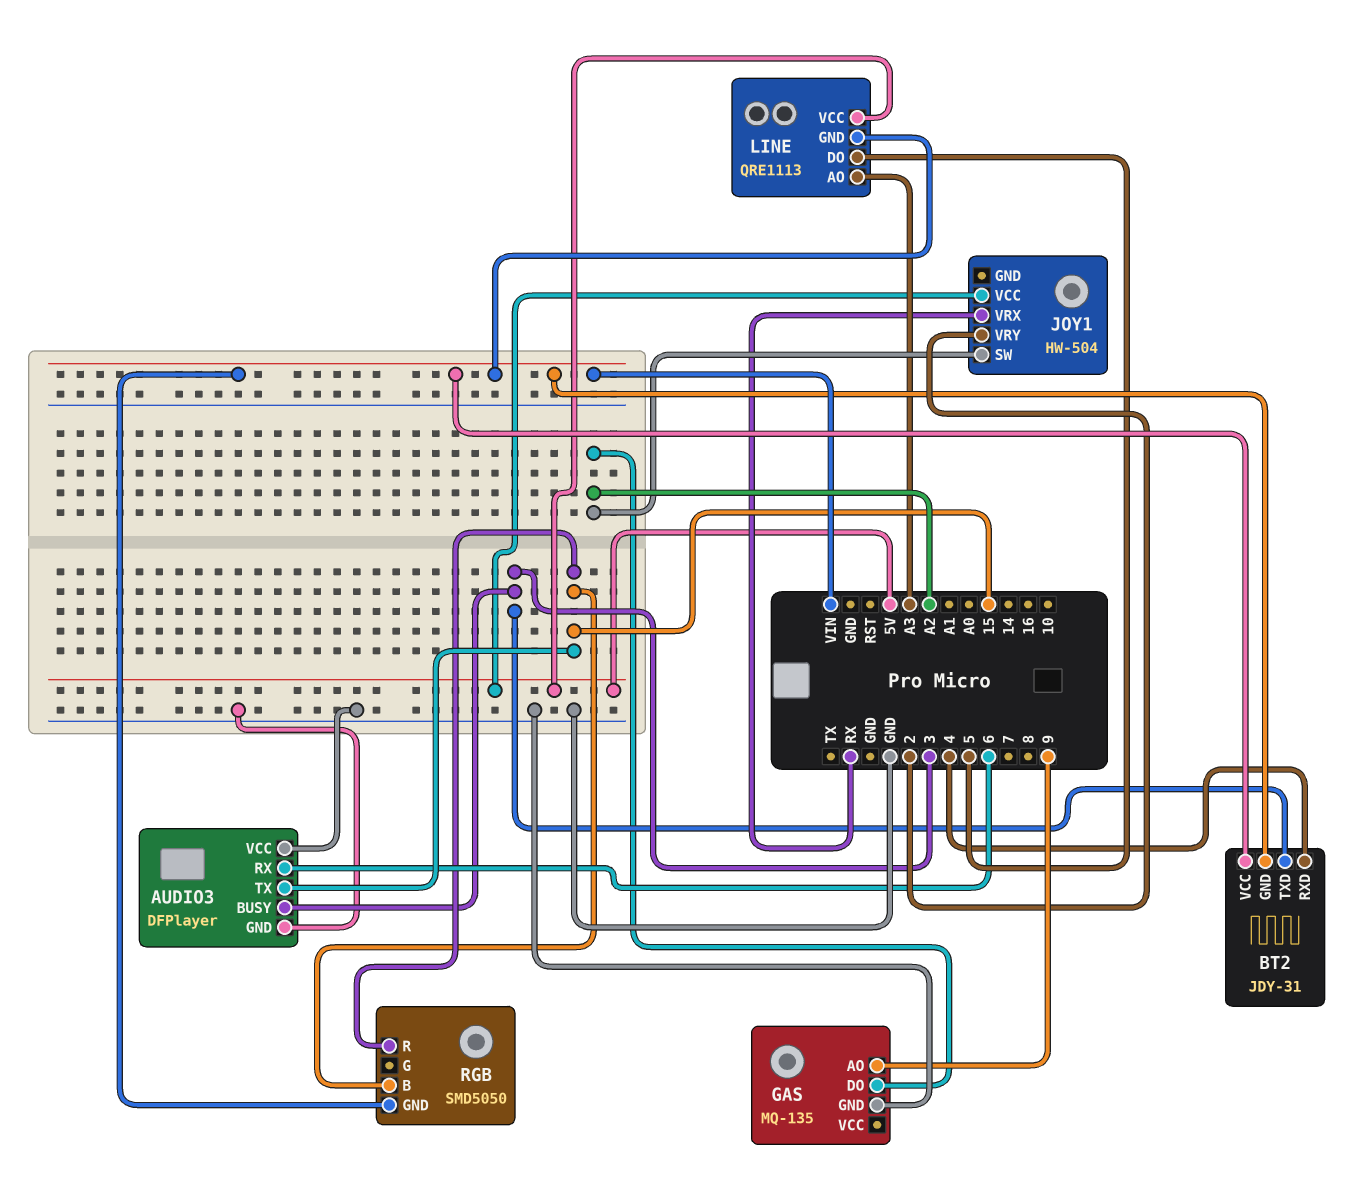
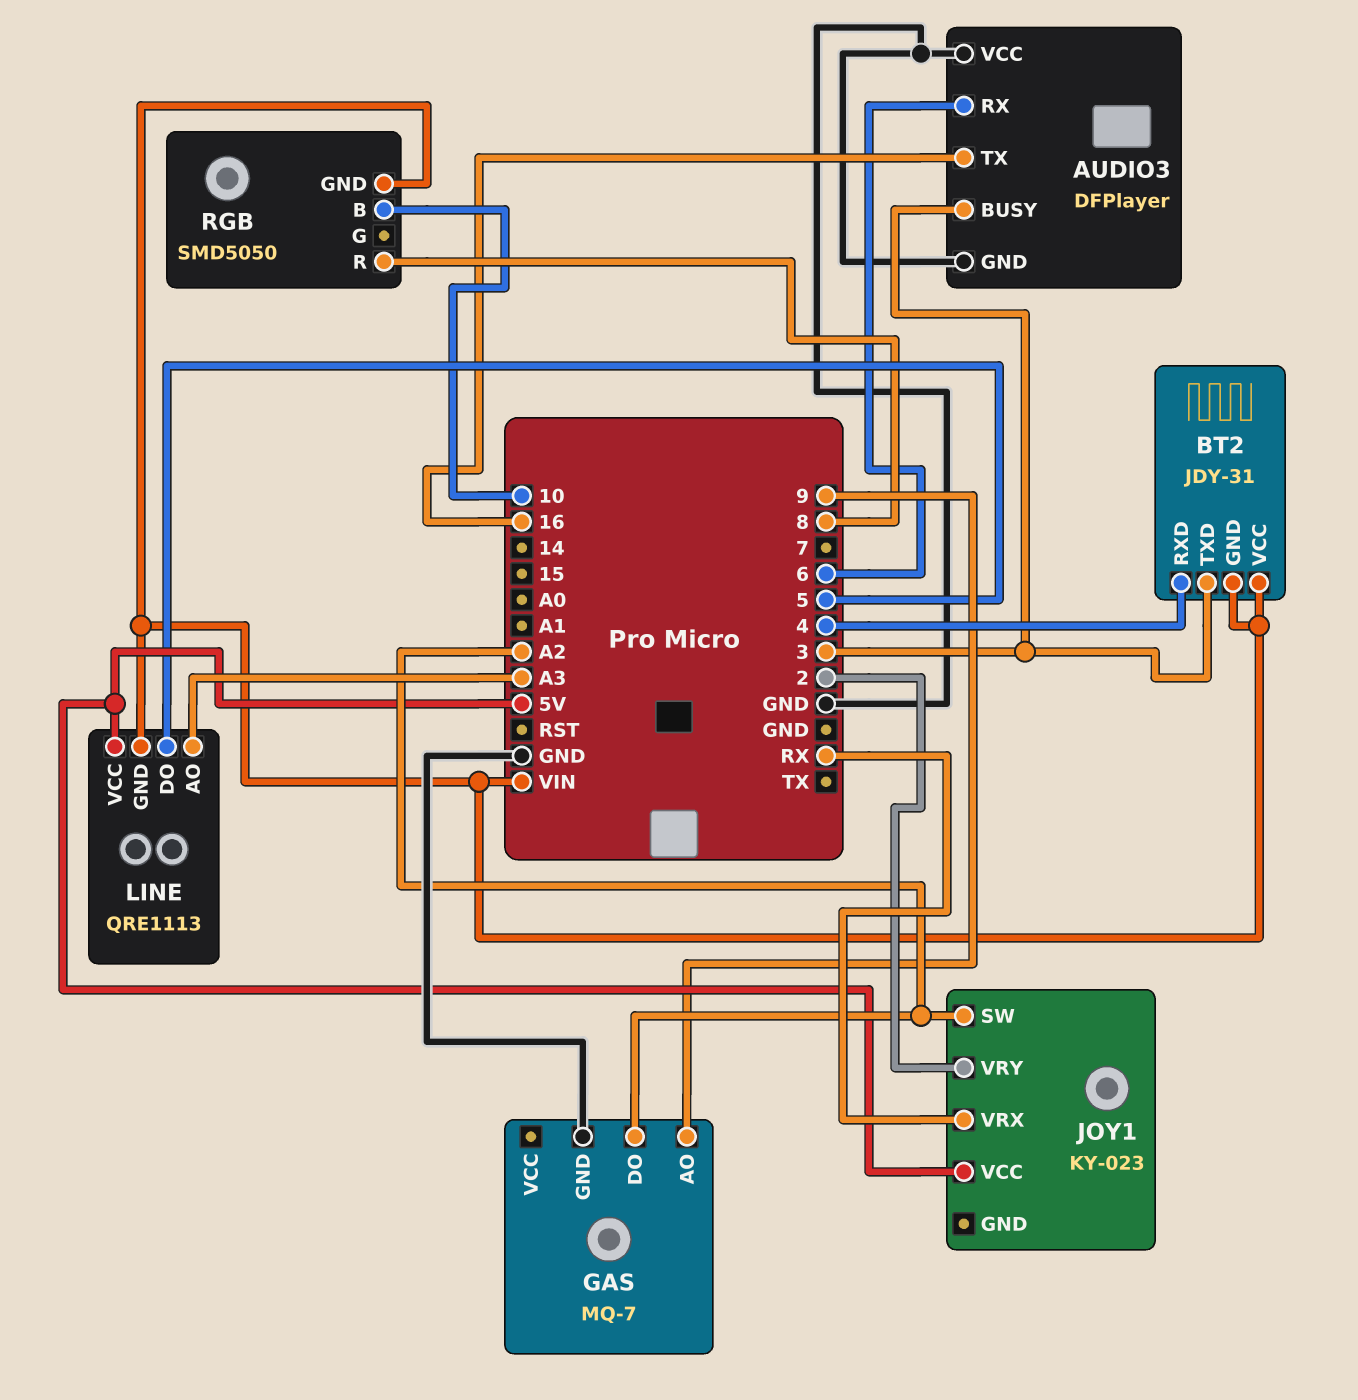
AUDIO3 pin TX: 15 -> 16
GAS: MQ-135 -> MQ-7
JOY1: HW-504 -> KY-023
RGB pin B: 15 -> 10
RGB pin R: 15 -> 8

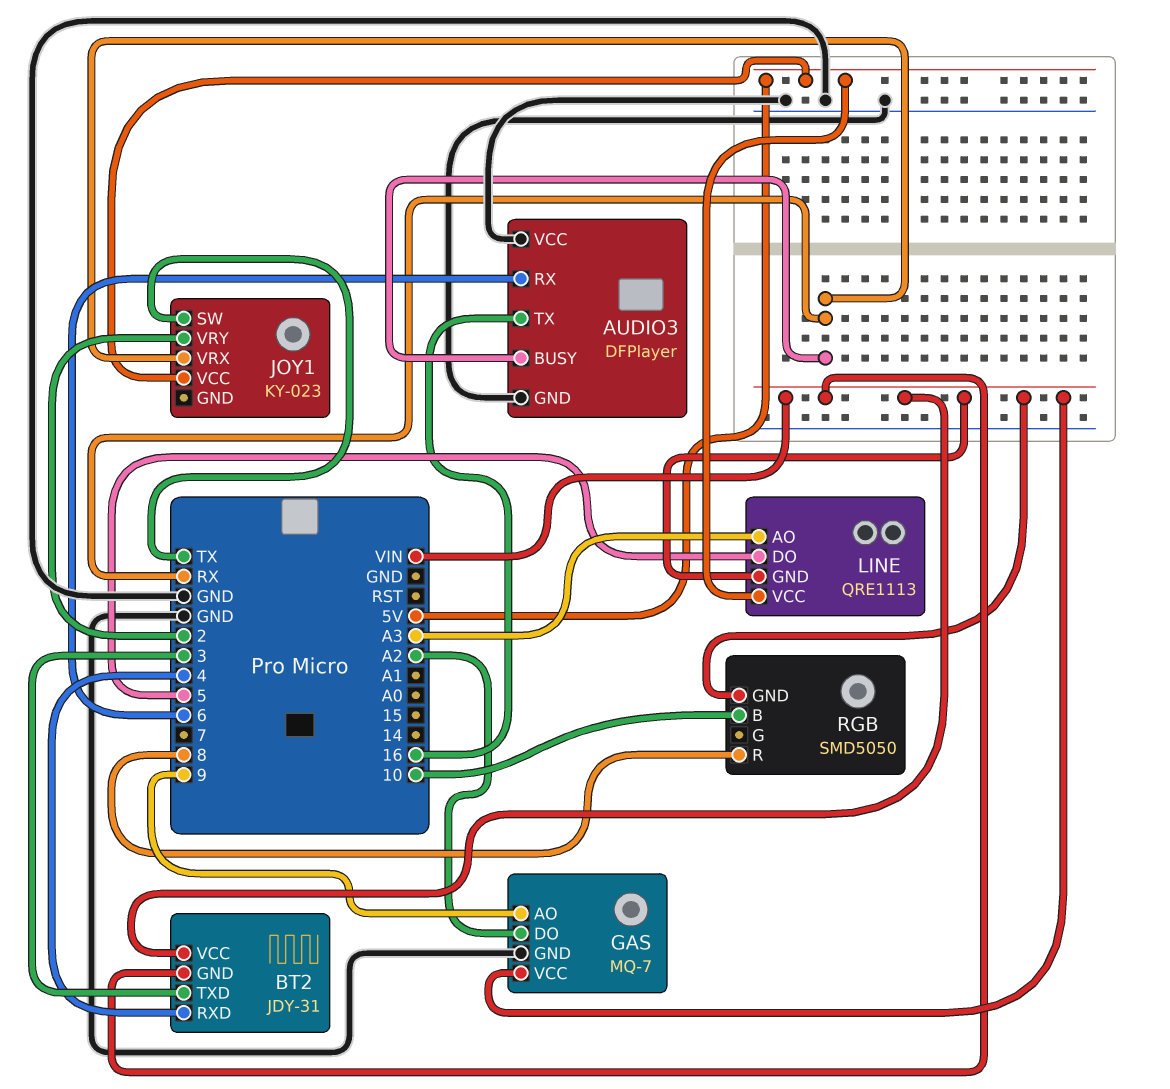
AUDIO3 pin BUSY: 3 -> RX
GAS pin VCC: none -> VIN
JOY1 pin SW: A2 -> TX

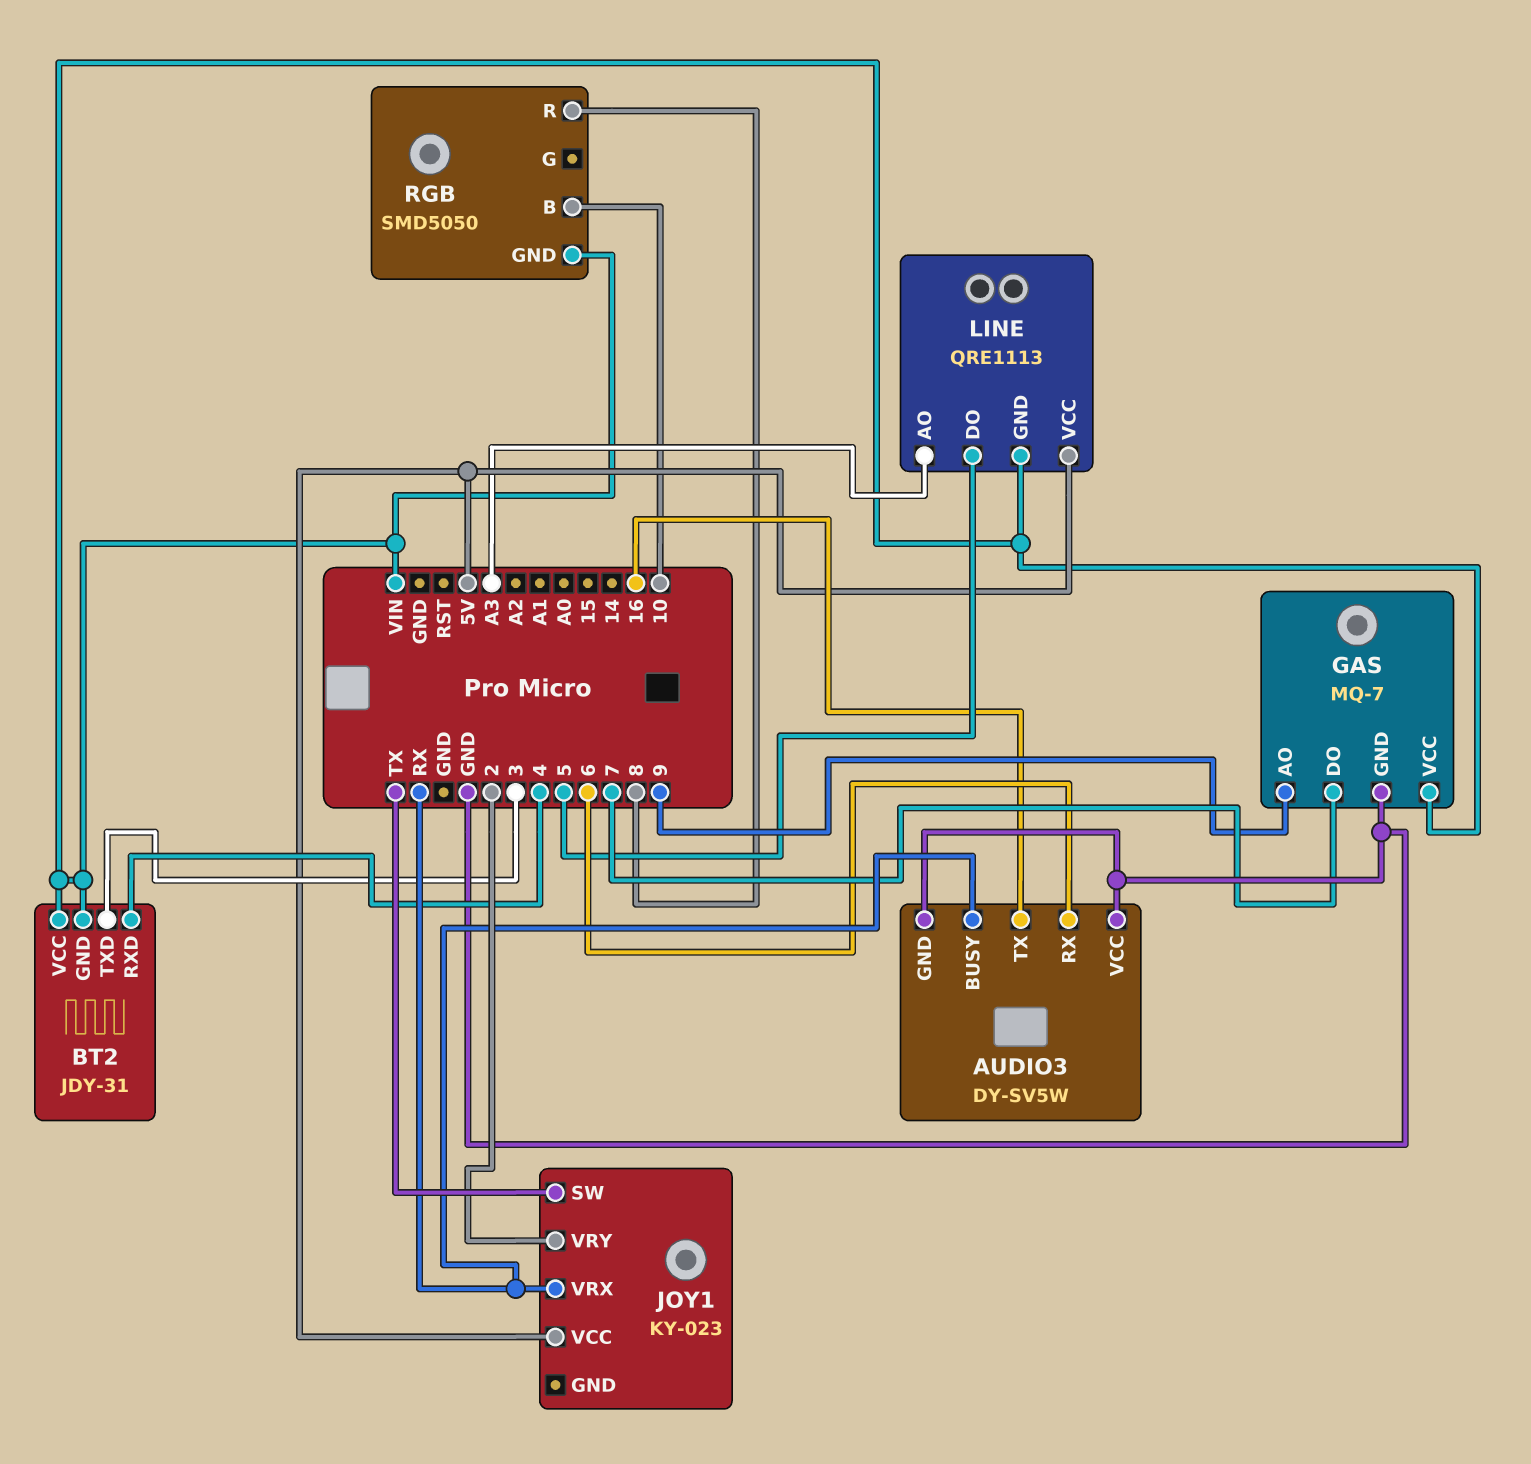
AUDIO3: DFPlayer -> DY-SV5W
GAS pin DO: A2 -> 7

